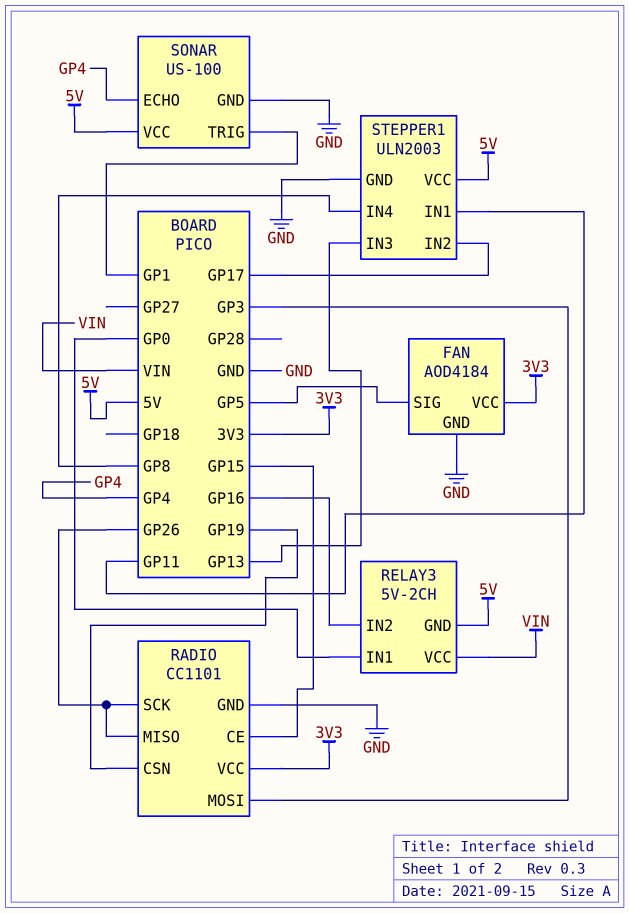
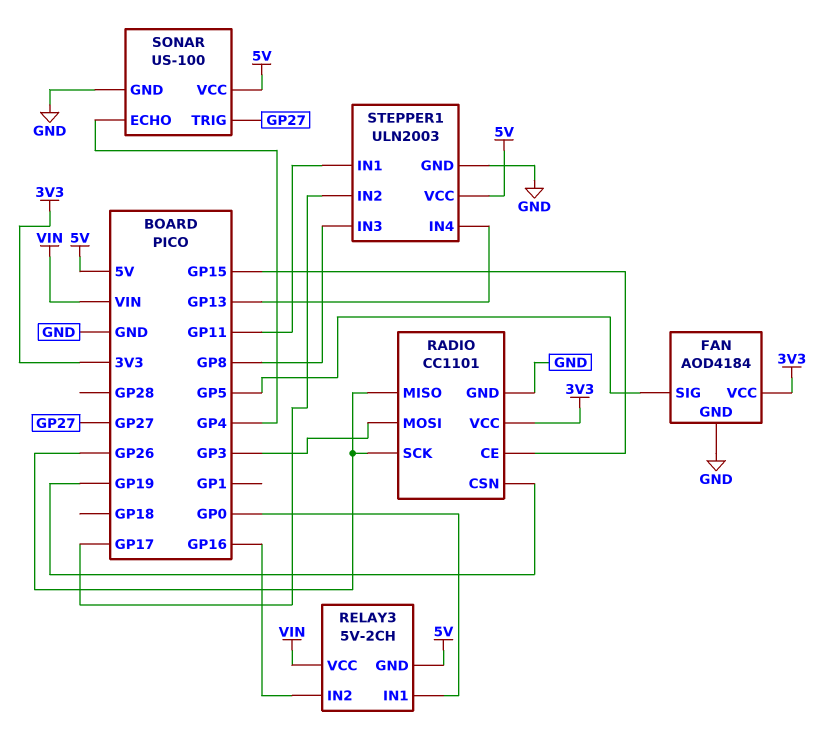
SONAR pin TRIG: GP1 -> GP27
STEPPER1 pin IN3: GP13 -> GP8
STEPPER1 pin IN4: GP8 -> GP13

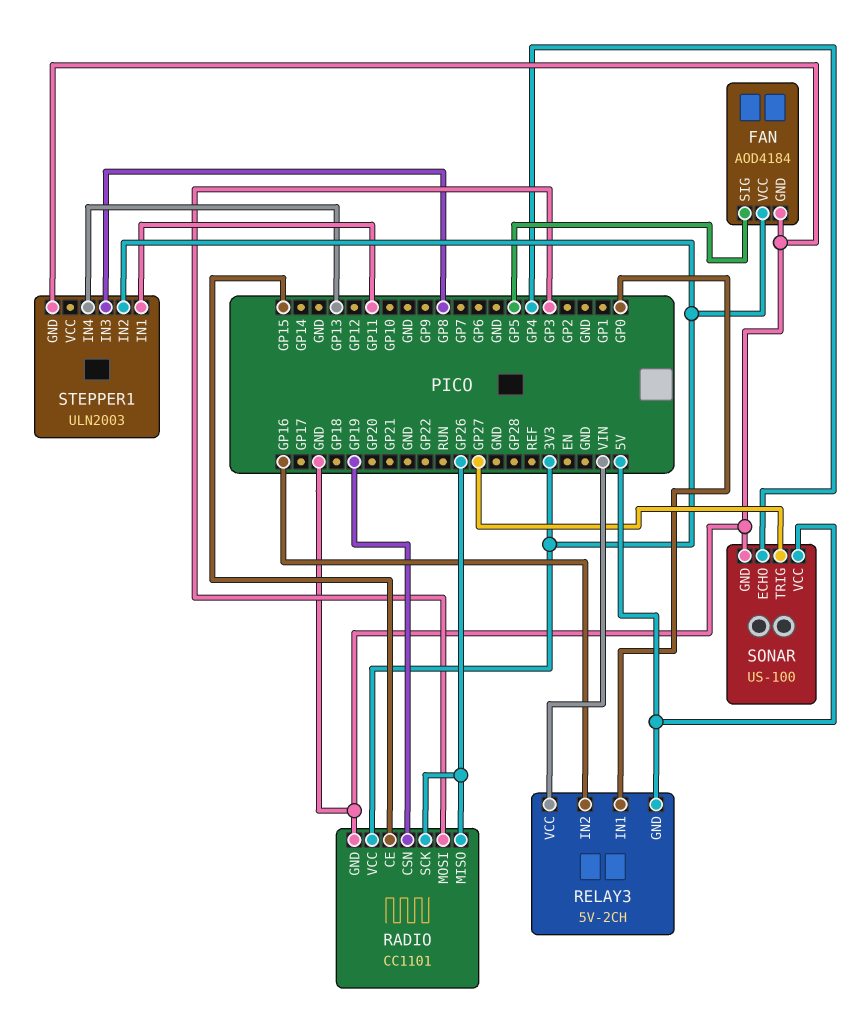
STEPPER1 pin IN2: GP17 -> 3V3
STEPPER1 pin VCC: 5V -> none

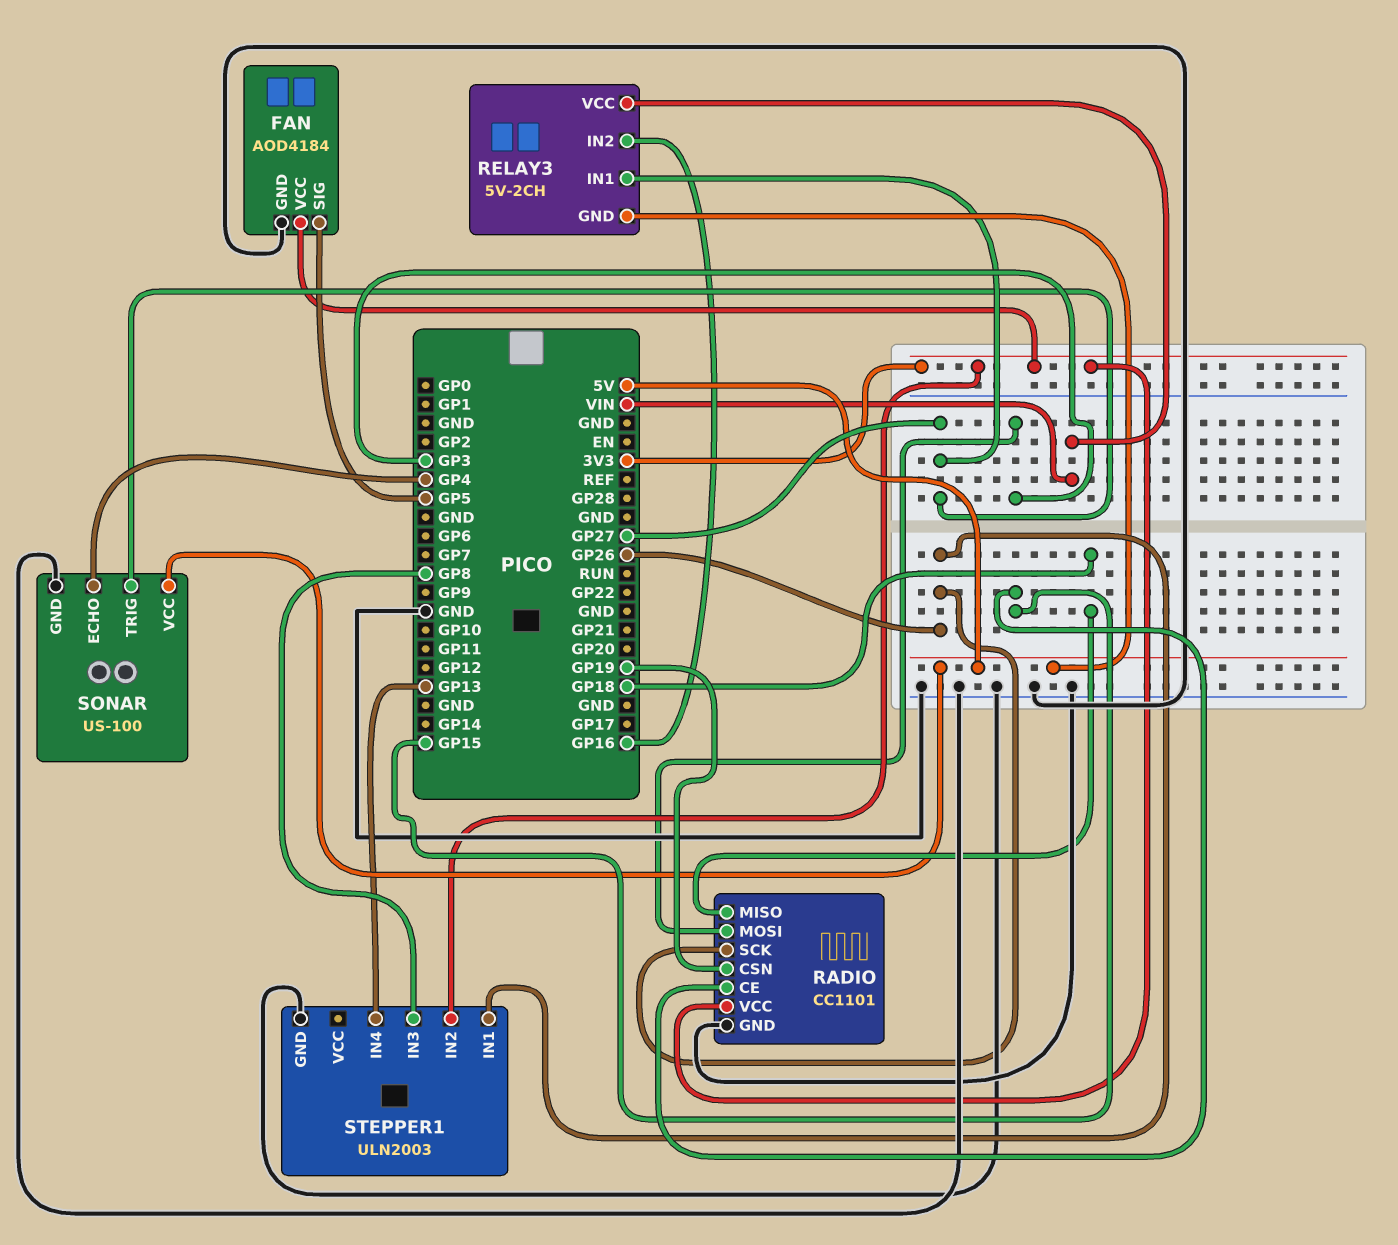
RADIO pin MISO: GP26 -> GP18
RELAY3 pin IN1: GP0 -> GP27
STEPPER1 pin IN1: GP11 -> GP26

